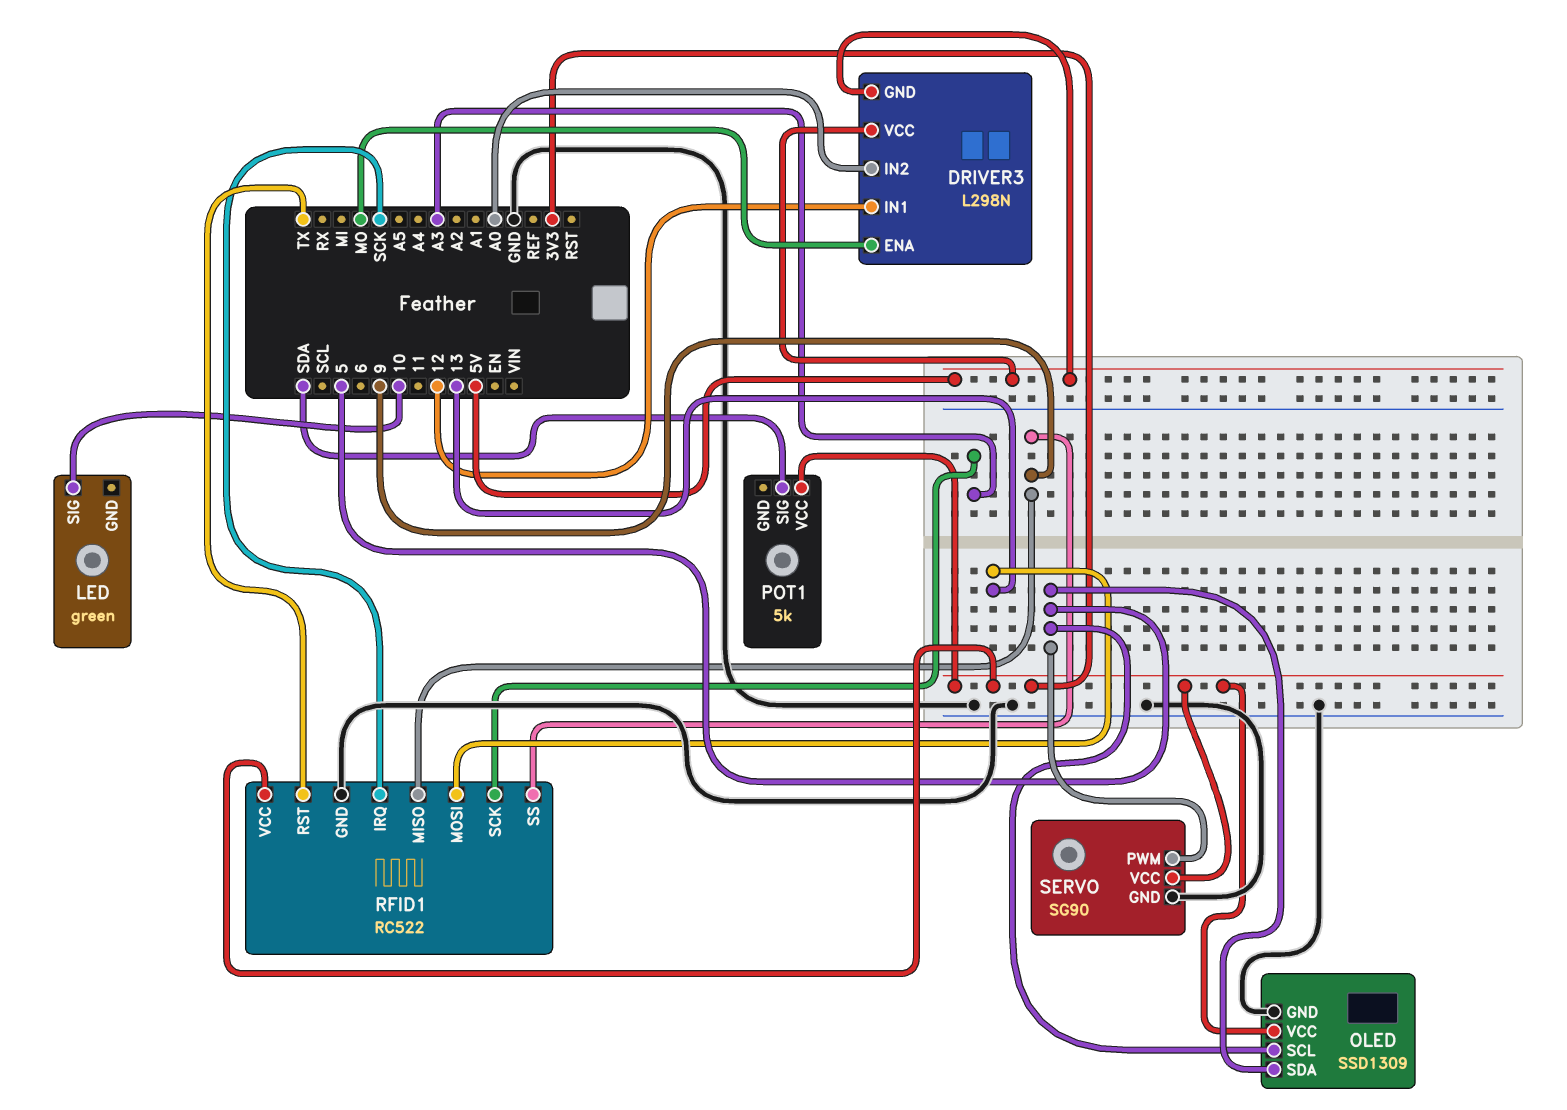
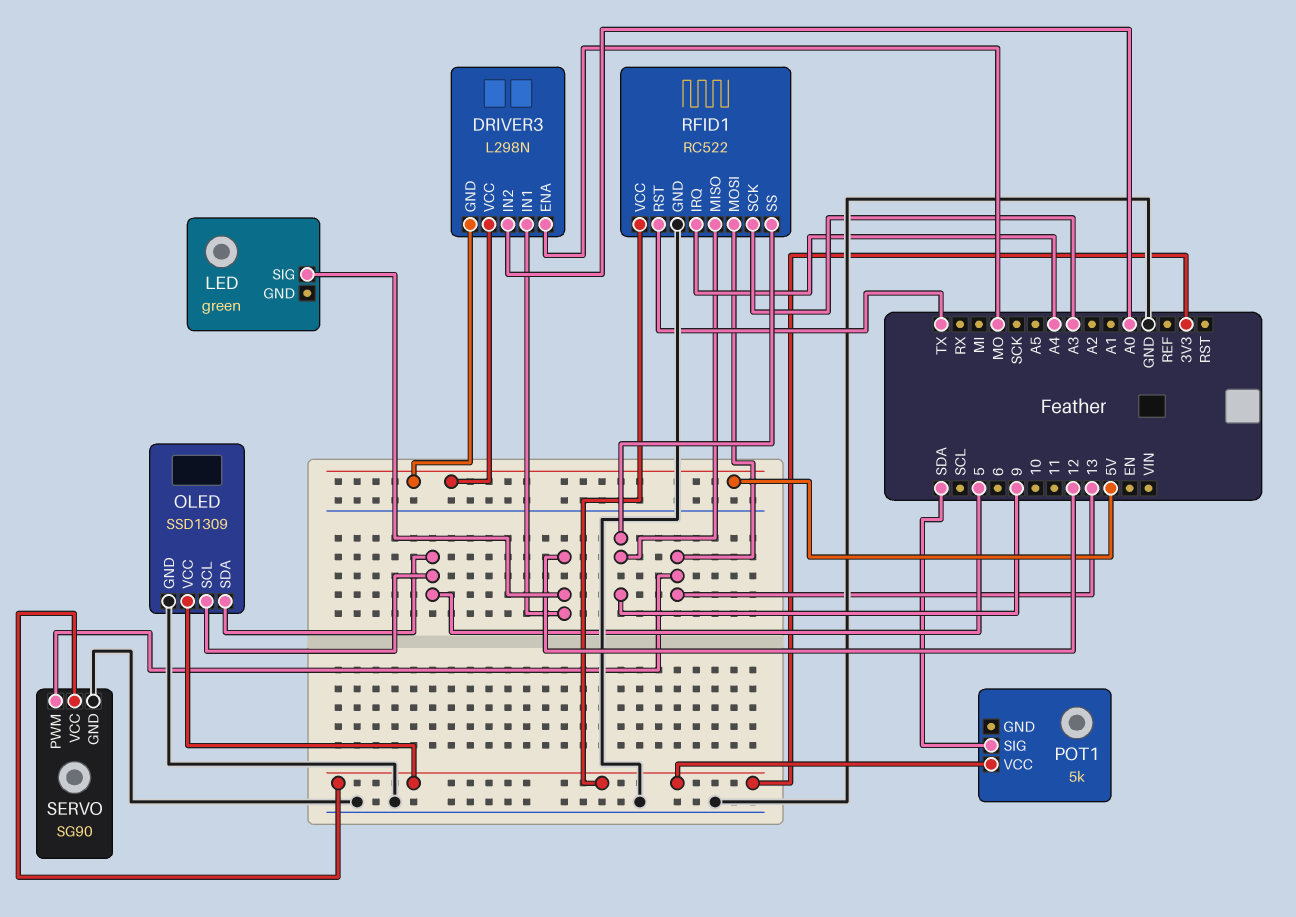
LED pin SIG: 10 -> 12
RFID1 pin IRQ: SCK -> A4
SERVO pin PWM: 5 -> 13

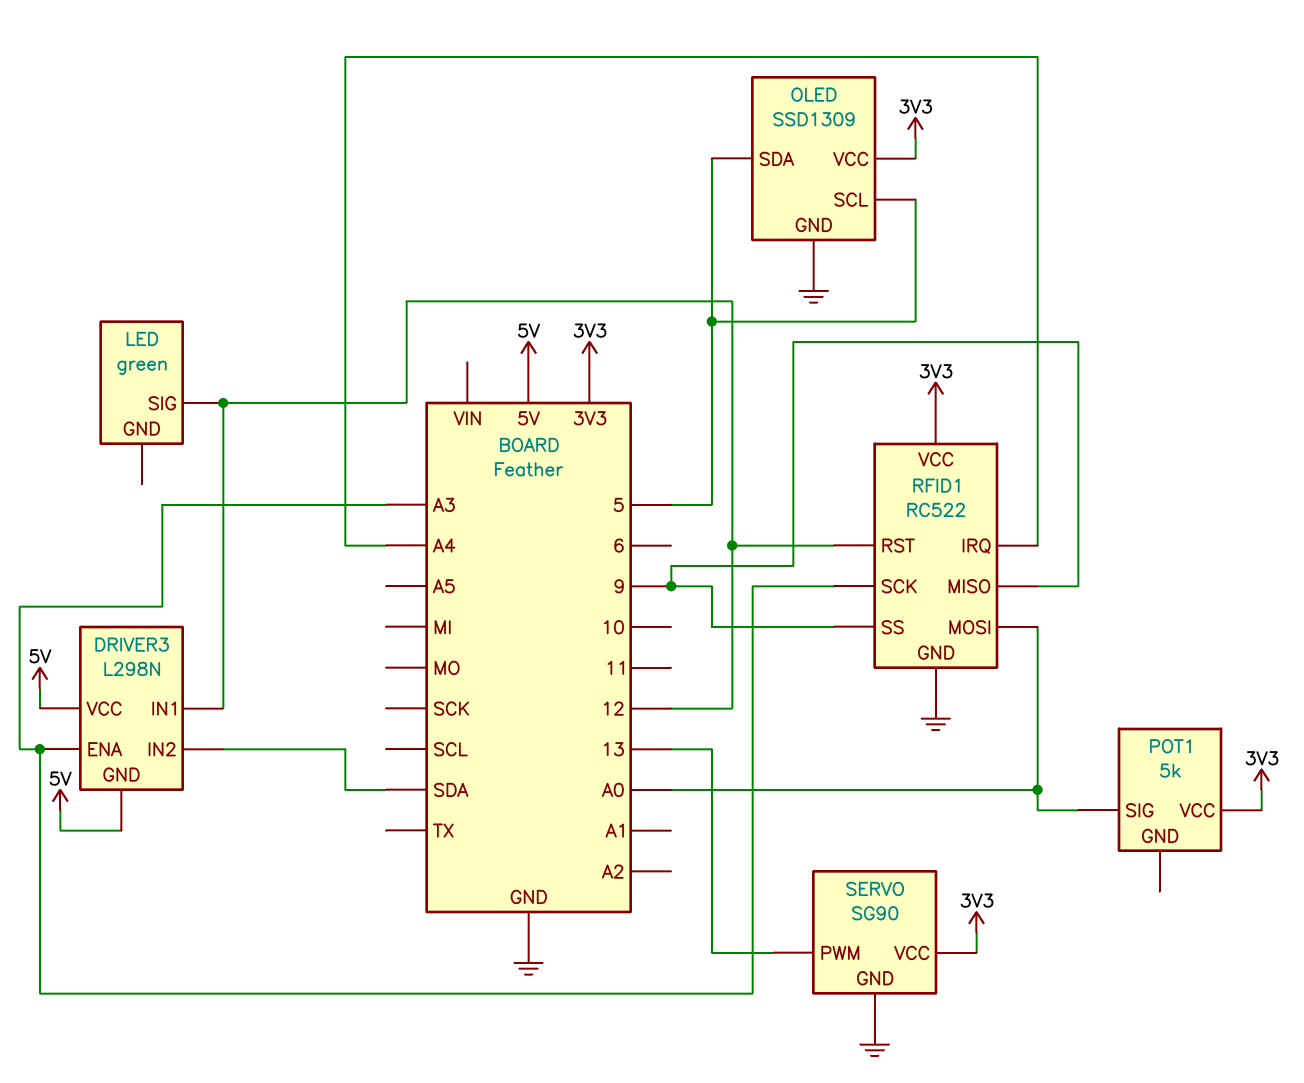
DRIVER3 pin ENA: MO -> A3
DRIVER3 pin IN2: A0 -> SDA
POT1 pin SIG: SDA -> A0
RFID1 pin MOSI: 13 -> A0
RFID1 pin RST: TX -> 12

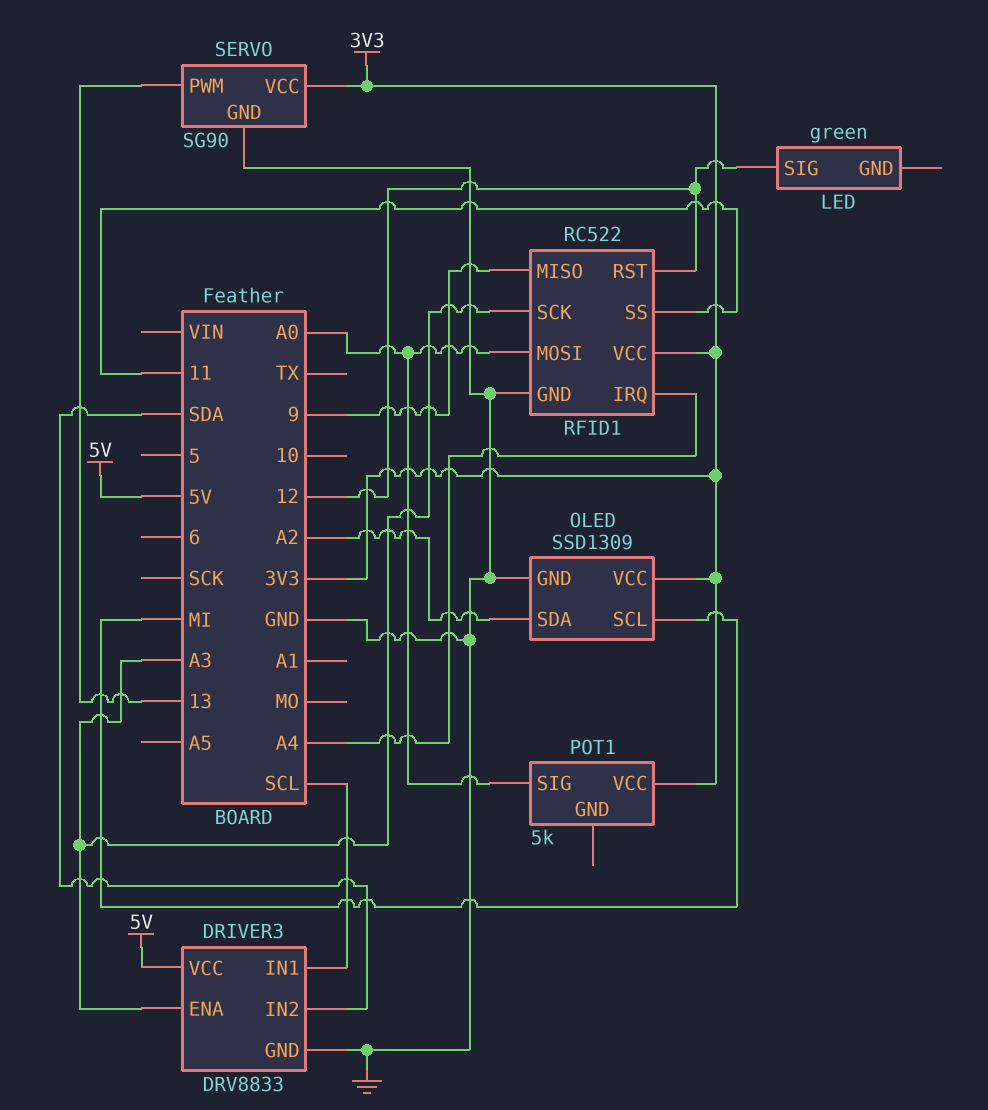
DRIVER3: L298N -> DRV8833
DRIVER3 pin GND: 5V -> GND
DRIVER3 pin IN1: 12 -> SCL
OLED pin SCL: 5 -> MI
OLED pin SDA: 5 -> A2
RFID1 pin SS: 9 -> 11

